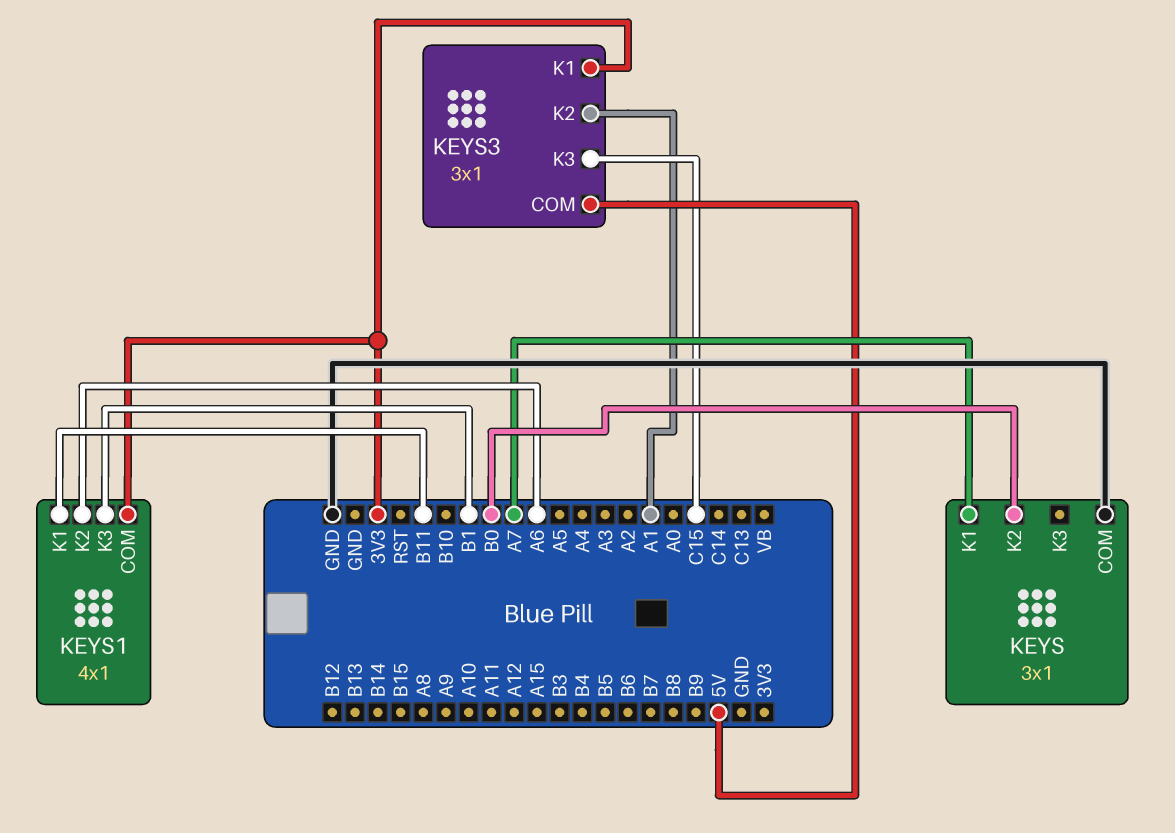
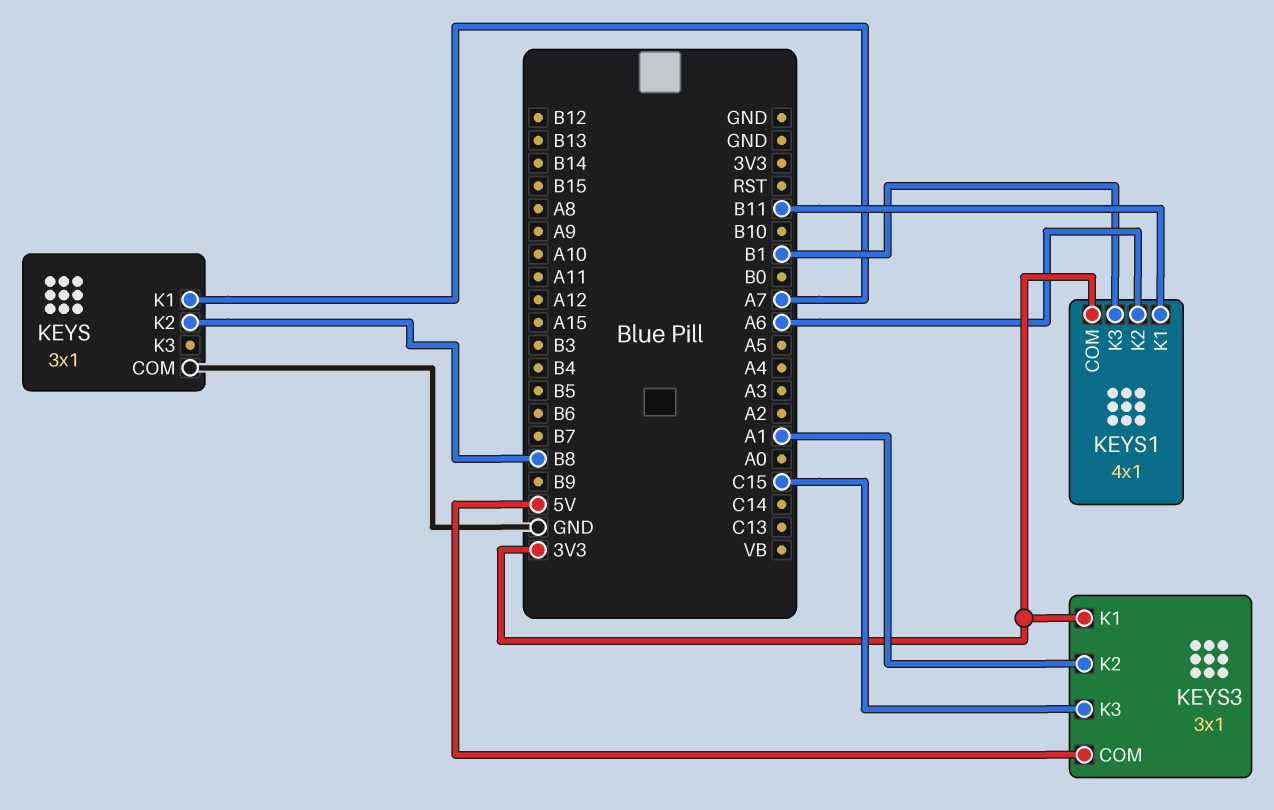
KEYS pin K2: B0 -> B8

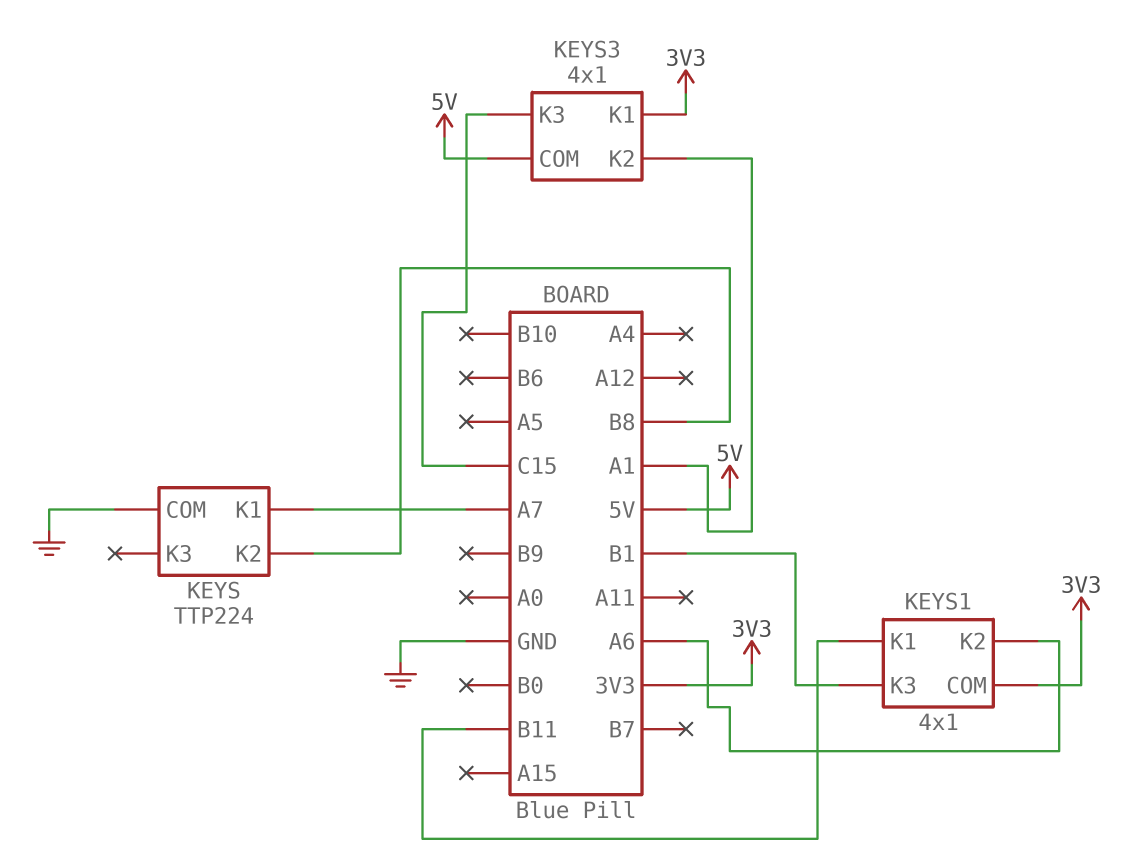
KEYS: 3x1 -> TTP224
KEYS3: 3x1 -> 4x1

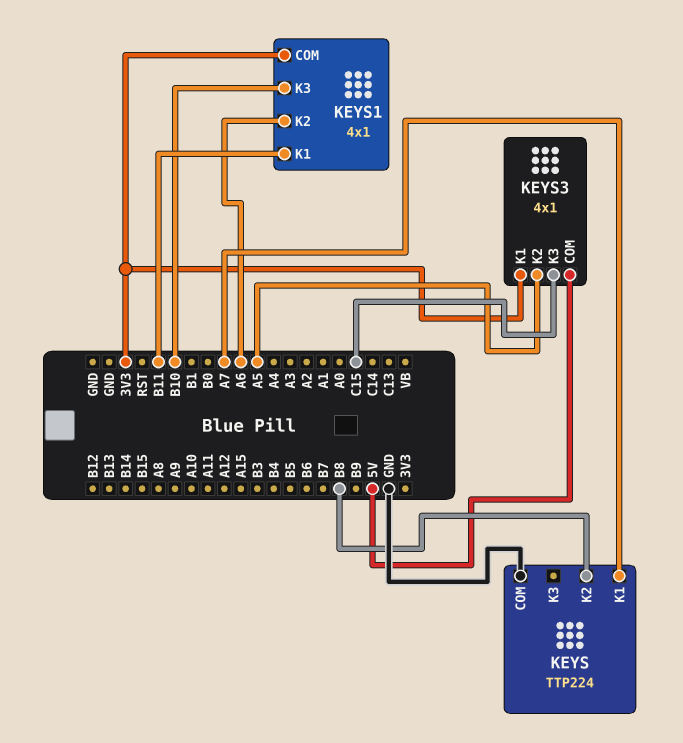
KEYS1 pin K3: B1 -> B10
KEYS3 pin K2: A1 -> A5

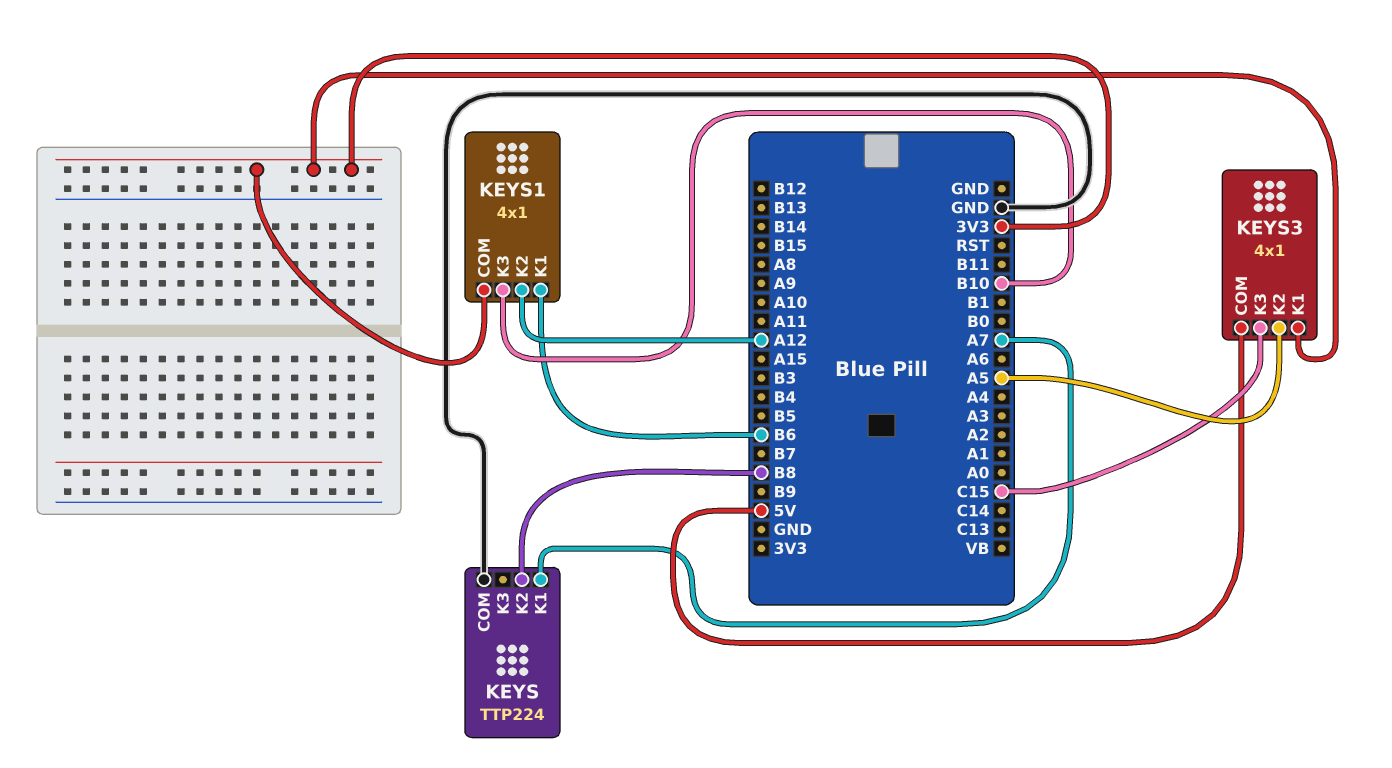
KEYS1 pin K1: B11 -> B6
KEYS1 pin K2: A6 -> A12

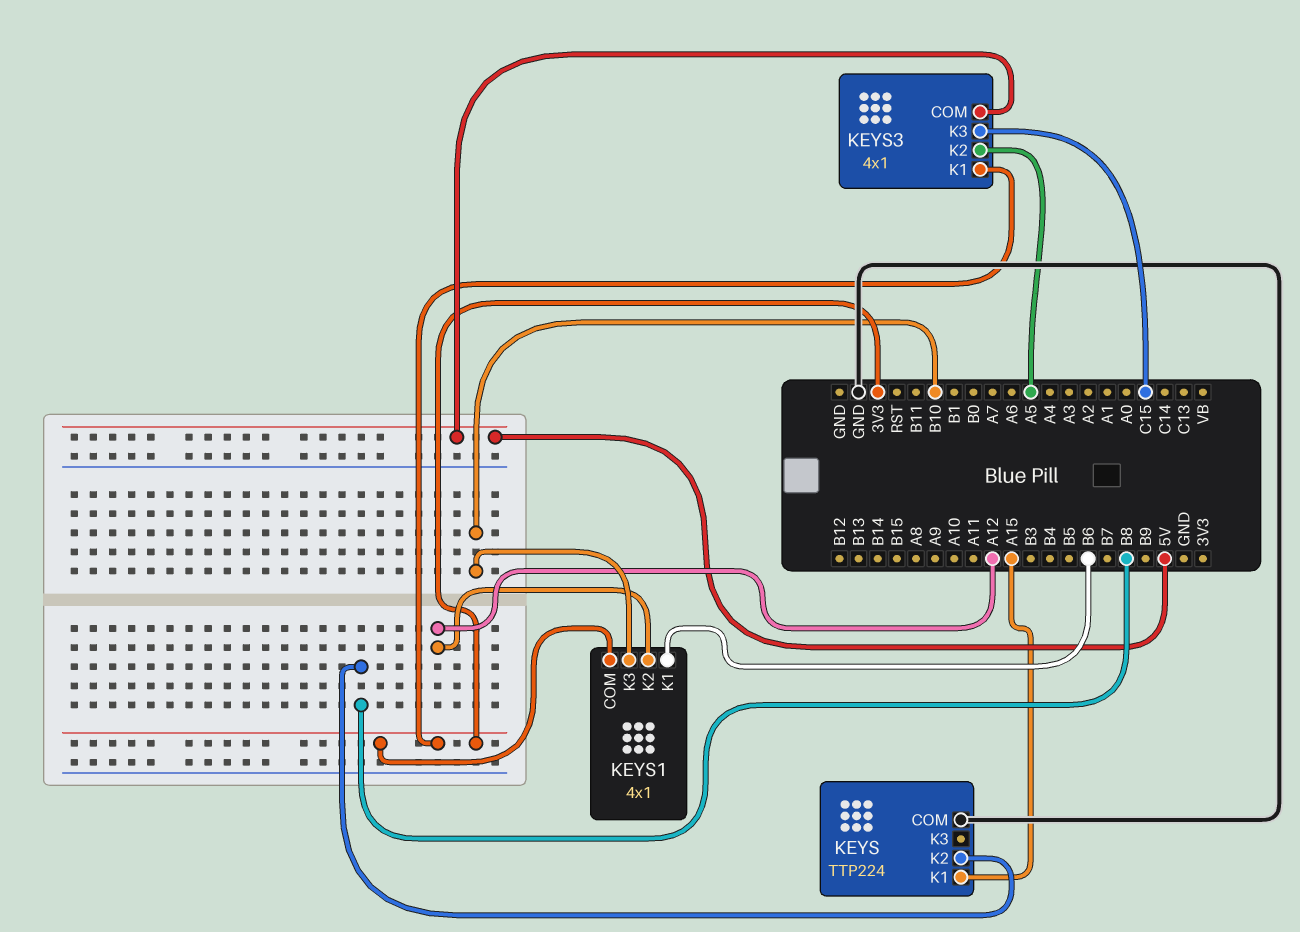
KEYS pin K1: A7 -> A15

